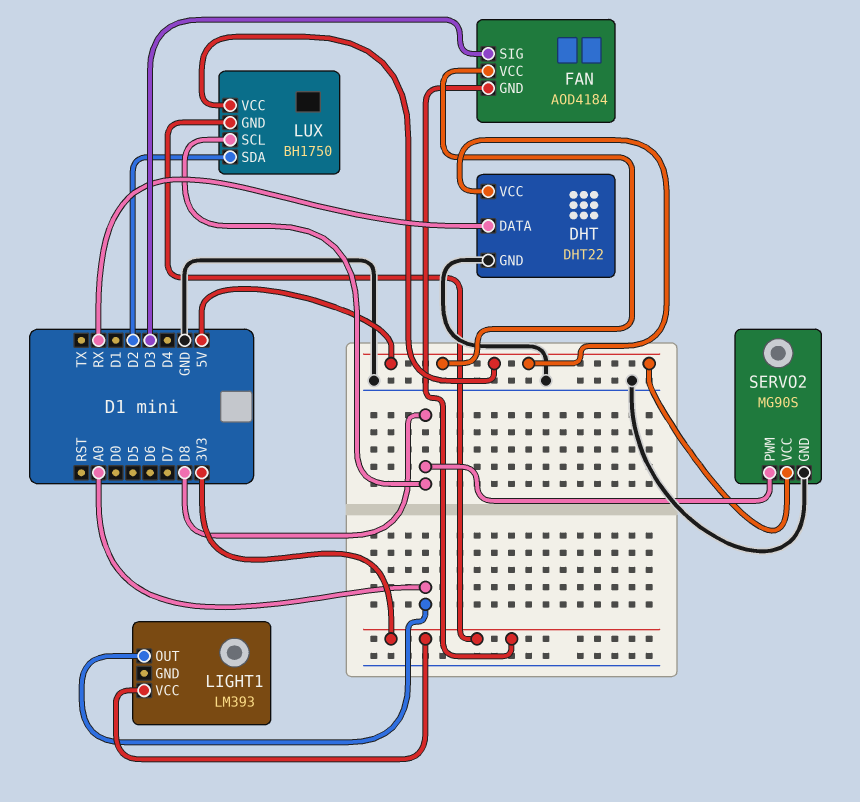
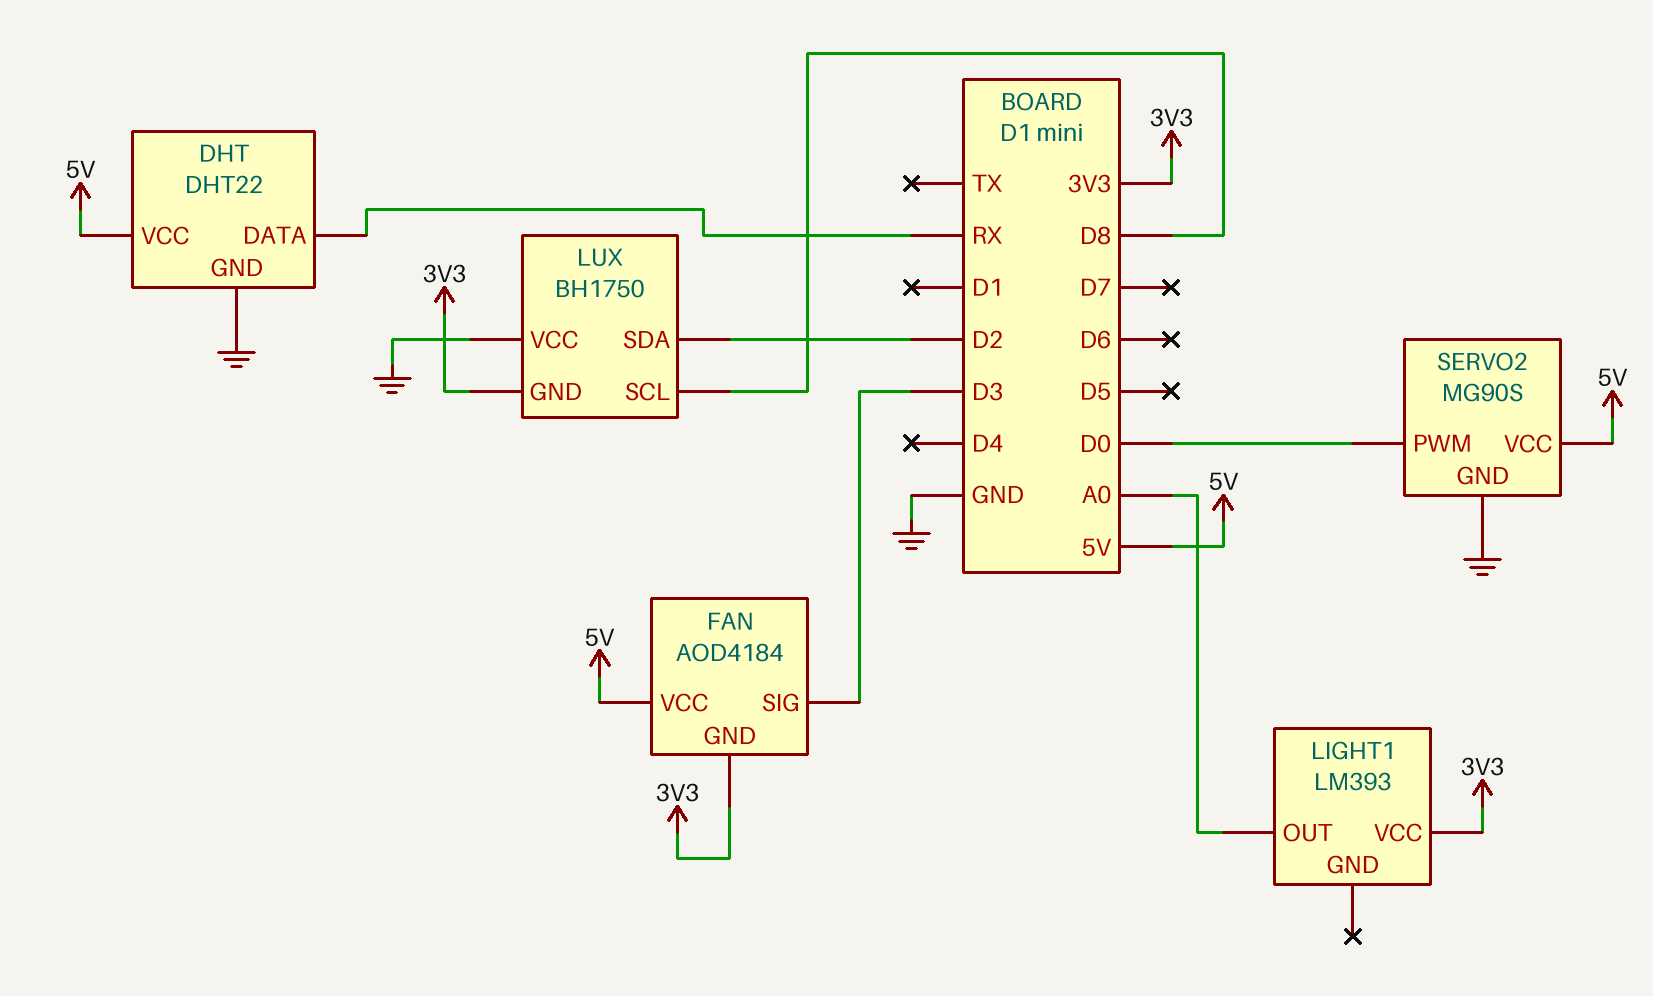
LUX pin VCC: 5V -> GND
SERVO2 pin PWM: D8 -> D0

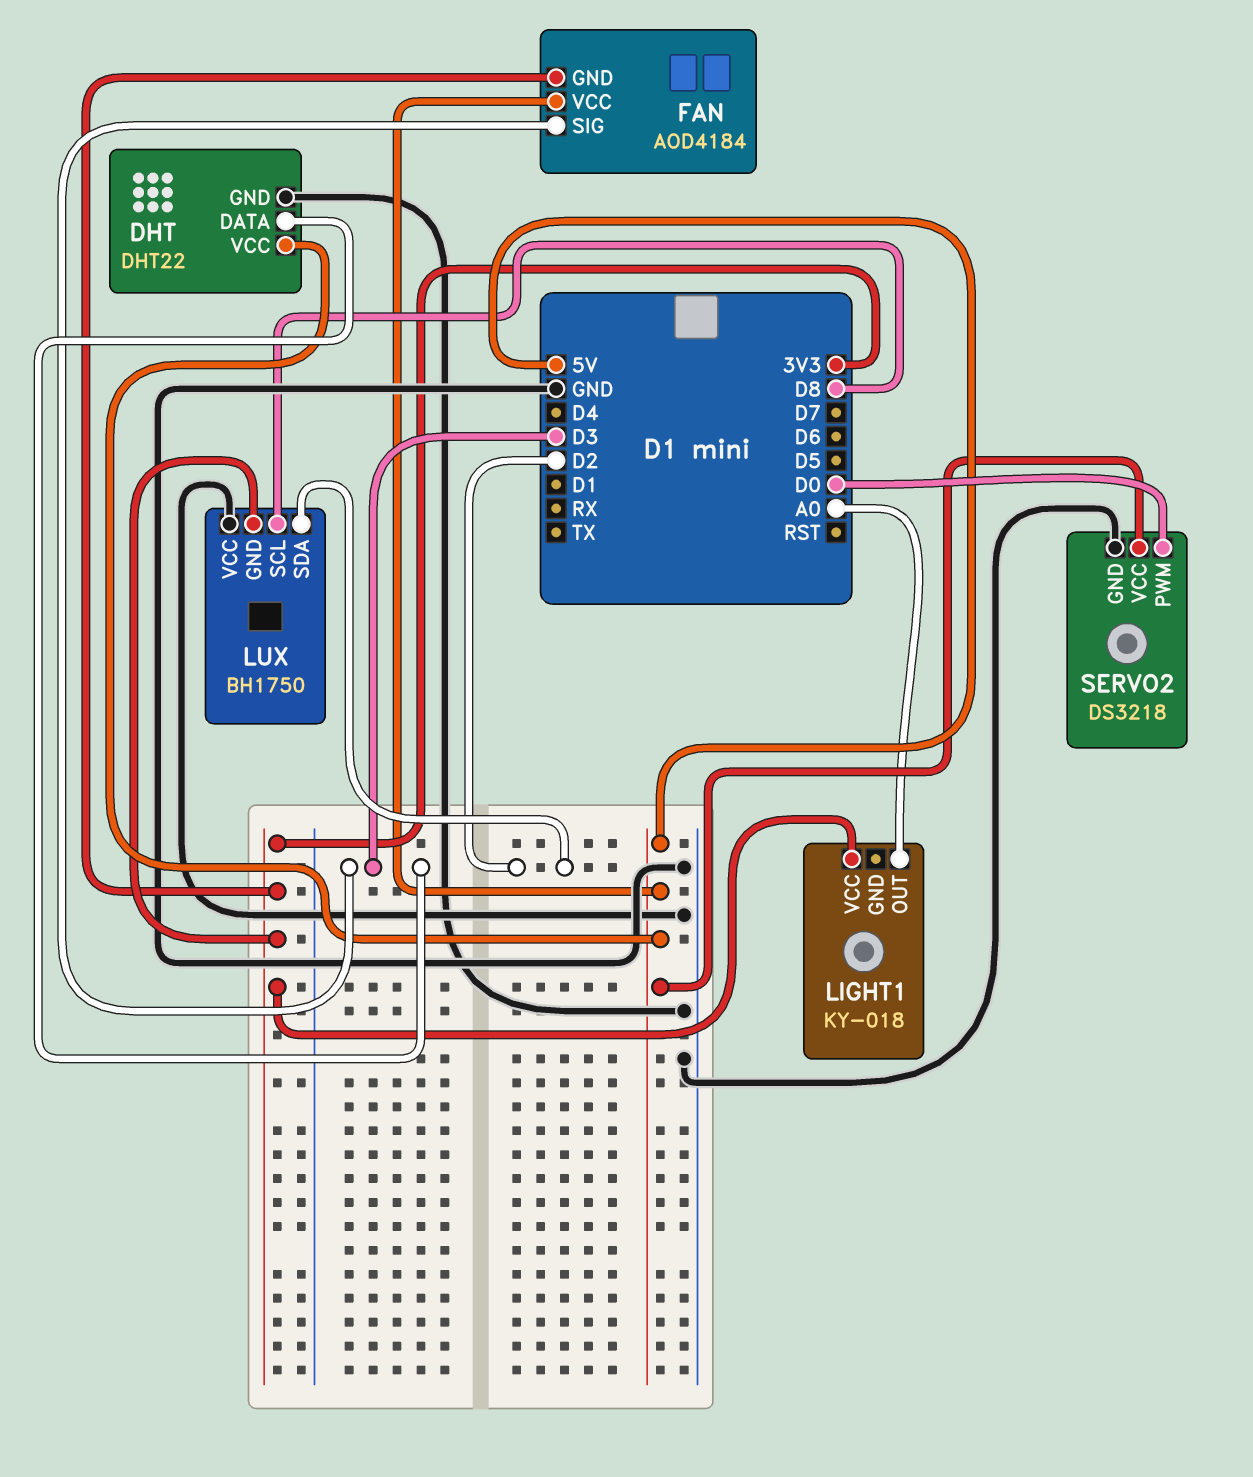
DHT pin DATA: RX -> D3
LIGHT1: LM393 -> KY-018
SERVO2: MG90S -> DS3218

